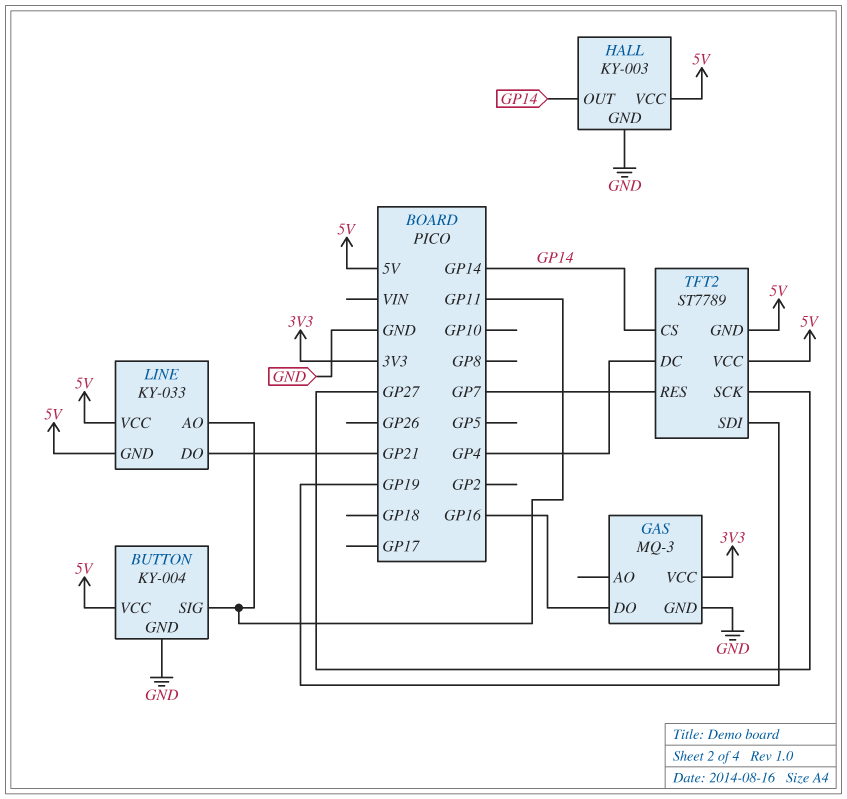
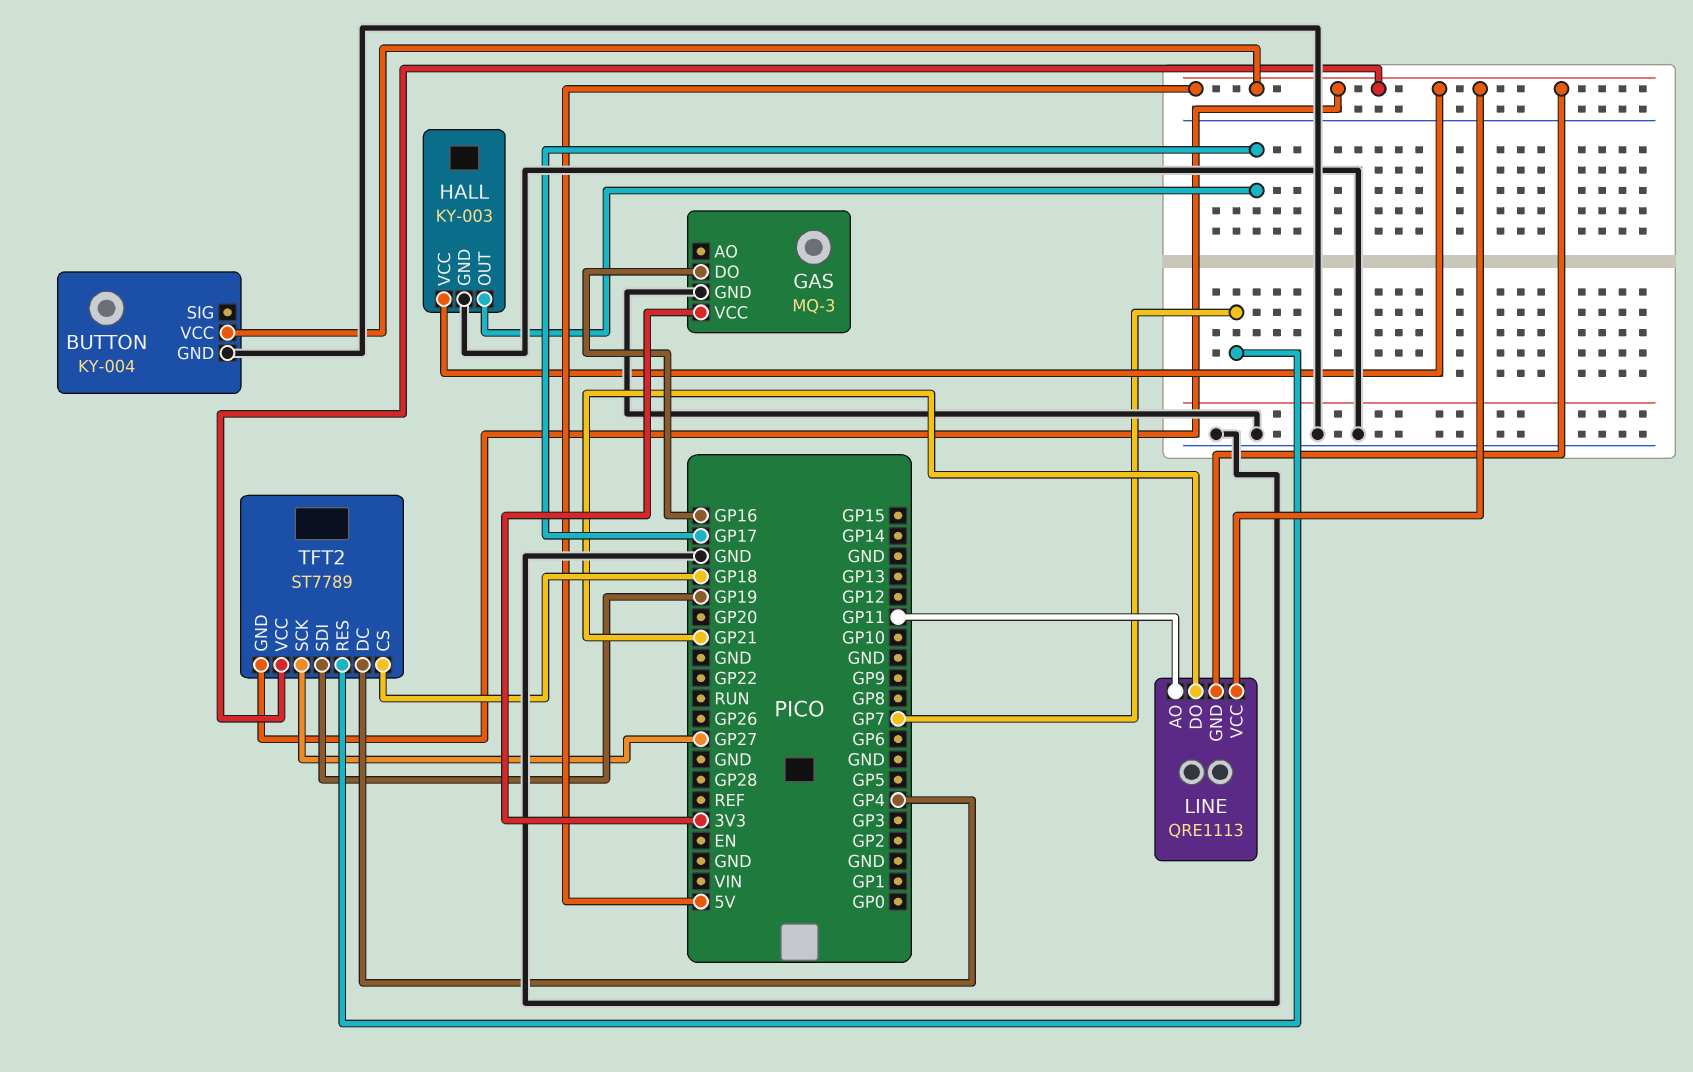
BUTTON pin SIG: GP11 -> none
HALL pin OUT: GP14 -> GP17
LINE: KY-033 -> QRE1113
TFT2 pin CS: GP14 -> GP18

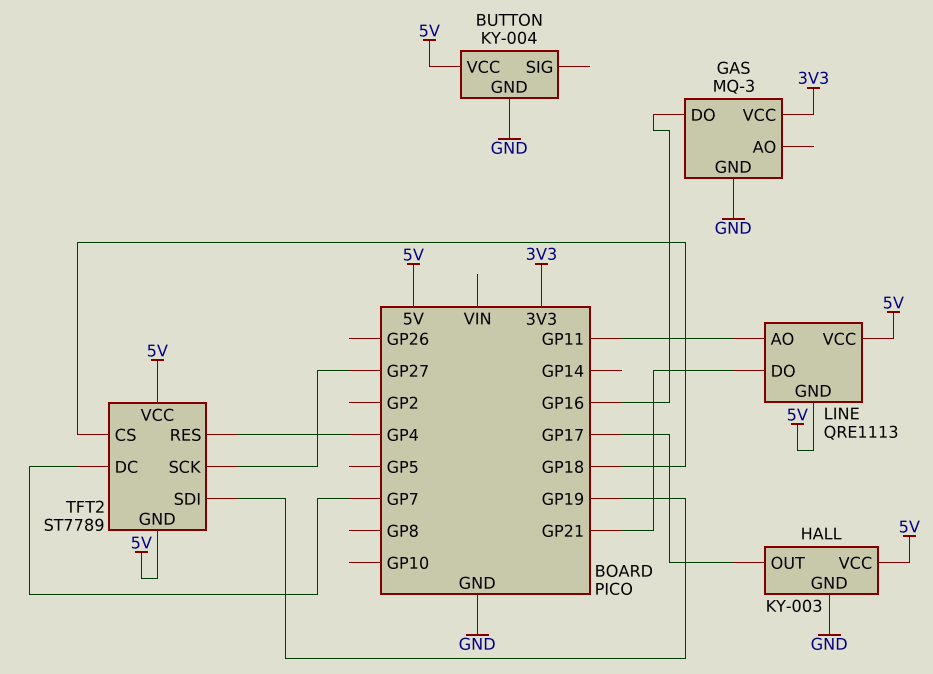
TFT2 pin DC: GP4 -> GP7
TFT2 pin RES: GP7 -> GP4

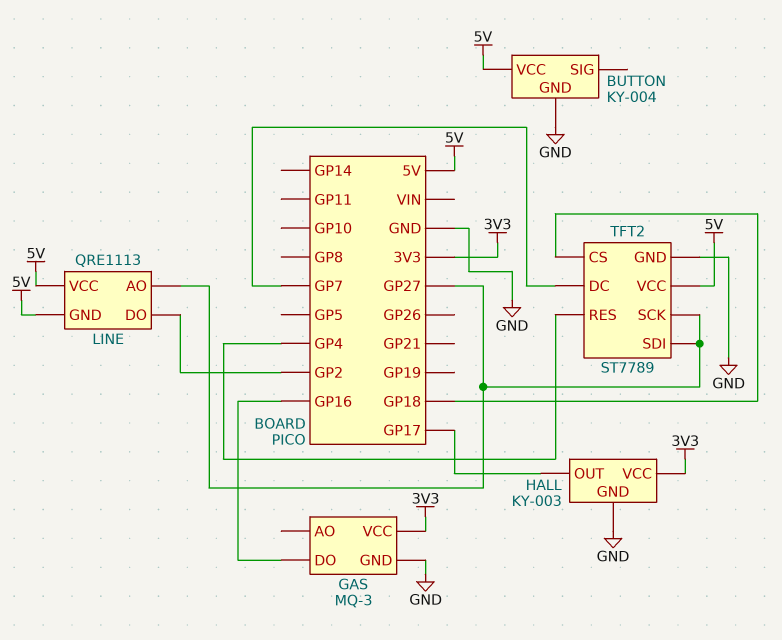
HALL pin VCC: 5V -> 3V3
LINE pin AO: GP11 -> GP27
LINE pin DO: GP21 -> GP2
TFT2 pin GND: 5V -> GND
TFT2 pin SDI: GP19 -> GP27

